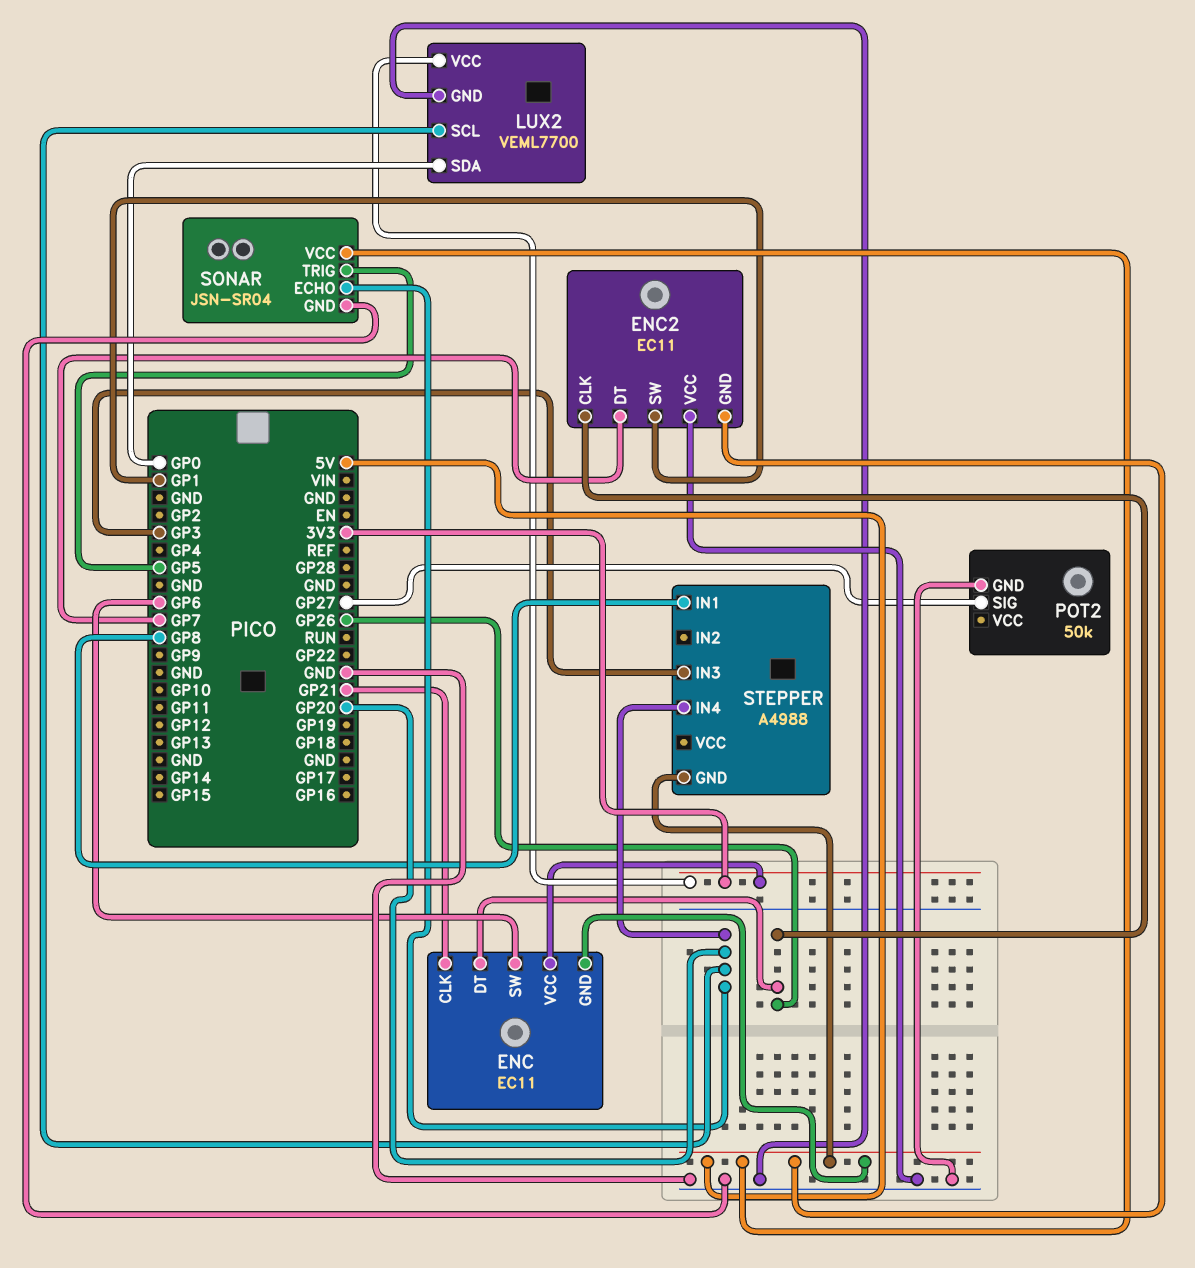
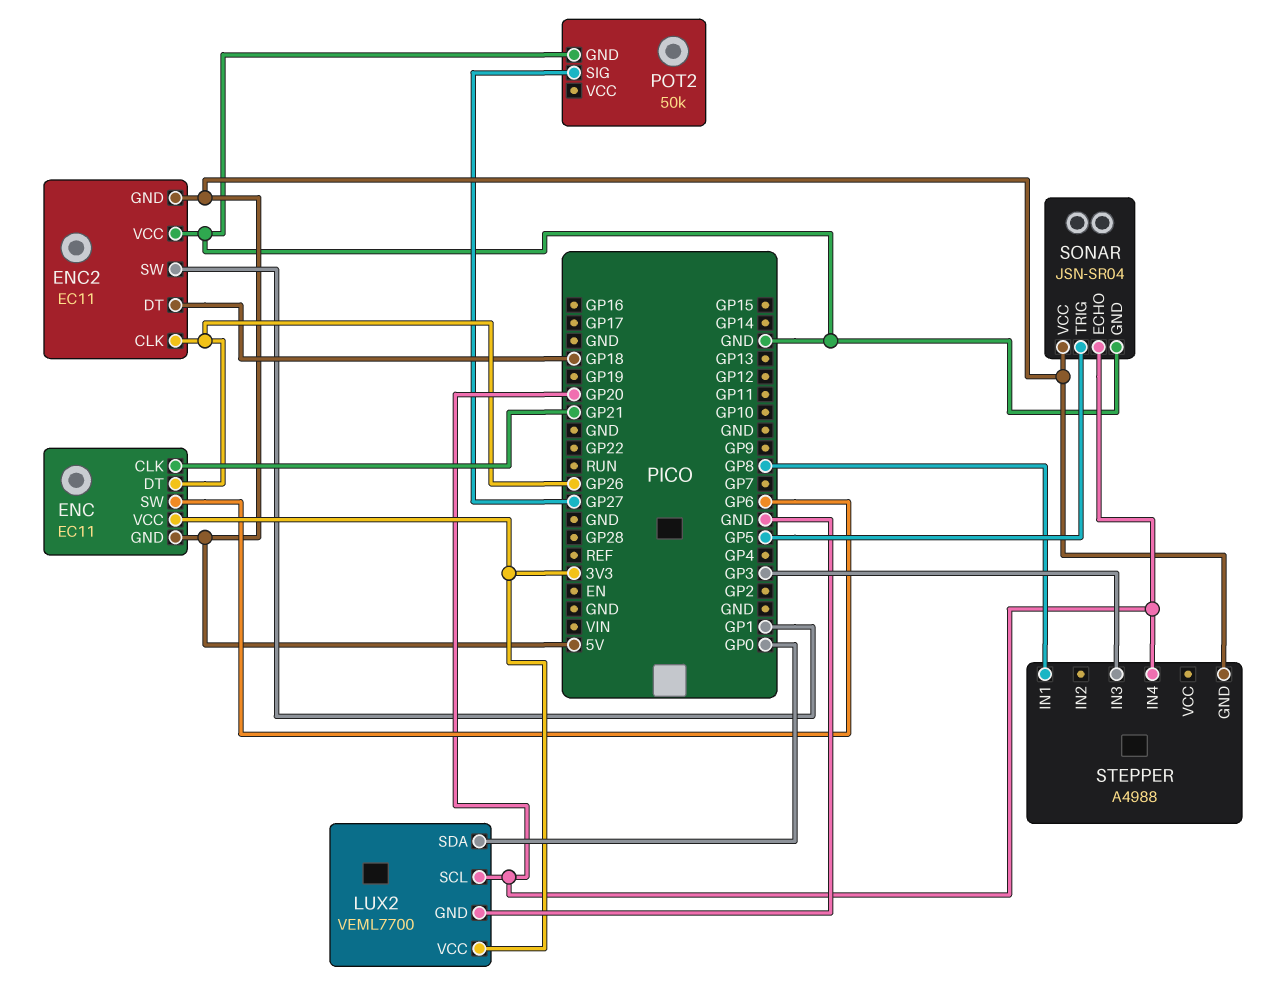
ENC2 pin DT: GP7 -> GP18

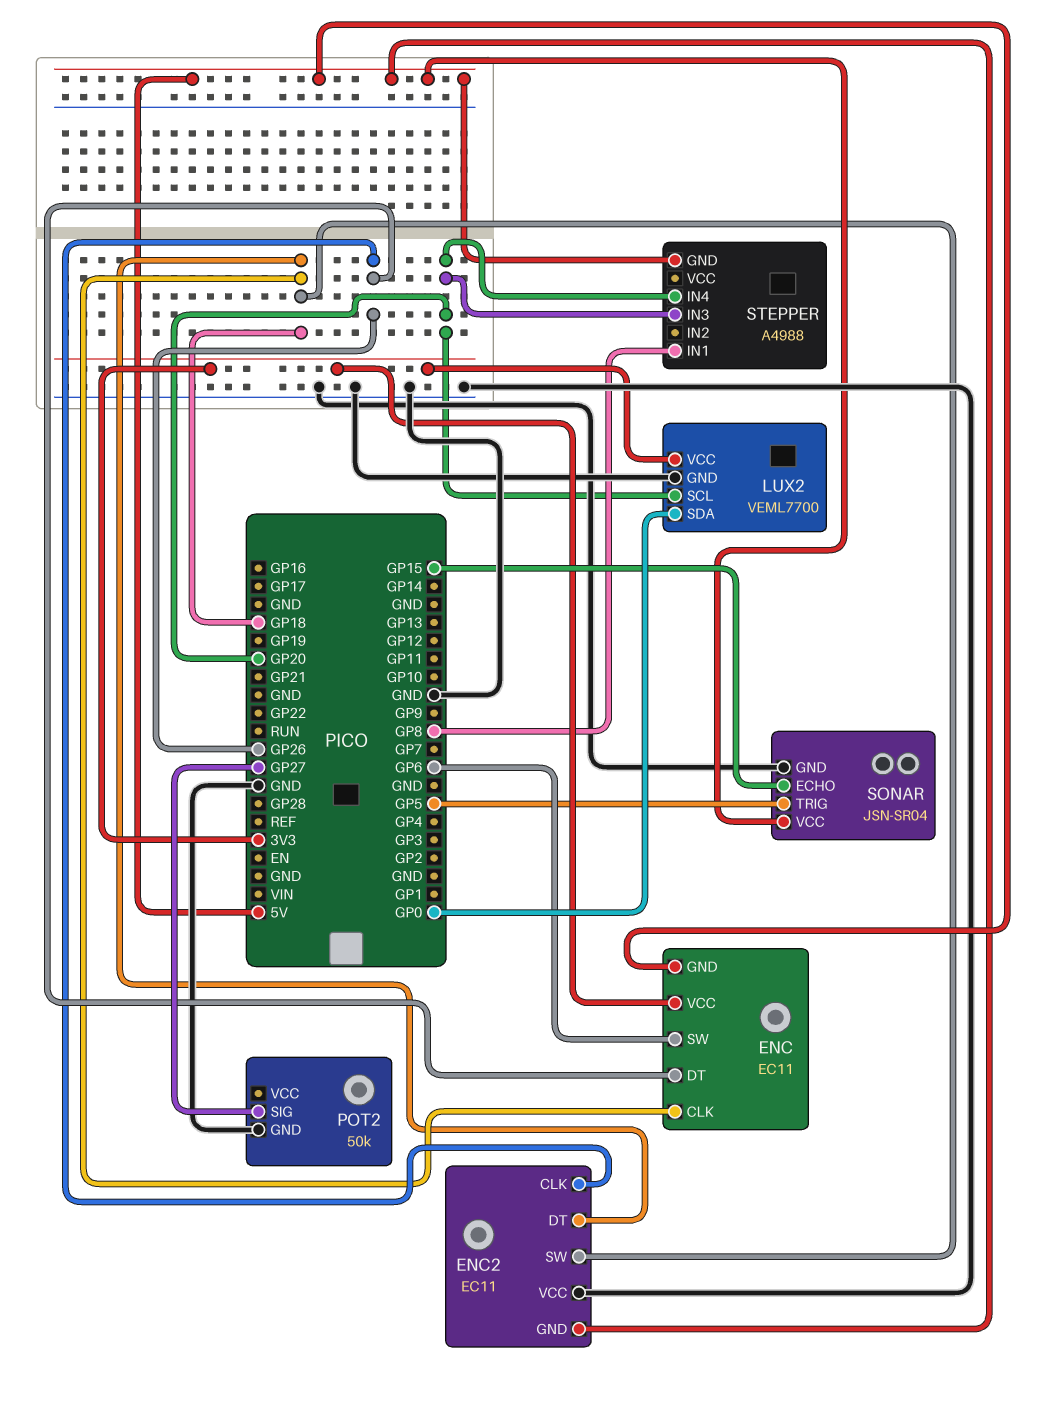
ENC pin CLK: GP21 -> GP18
ENC2 pin SW: GP1 -> GP18
SONAR pin ECHO: GP20 -> GP15
STEPPER pin IN3: GP3 -> GP20

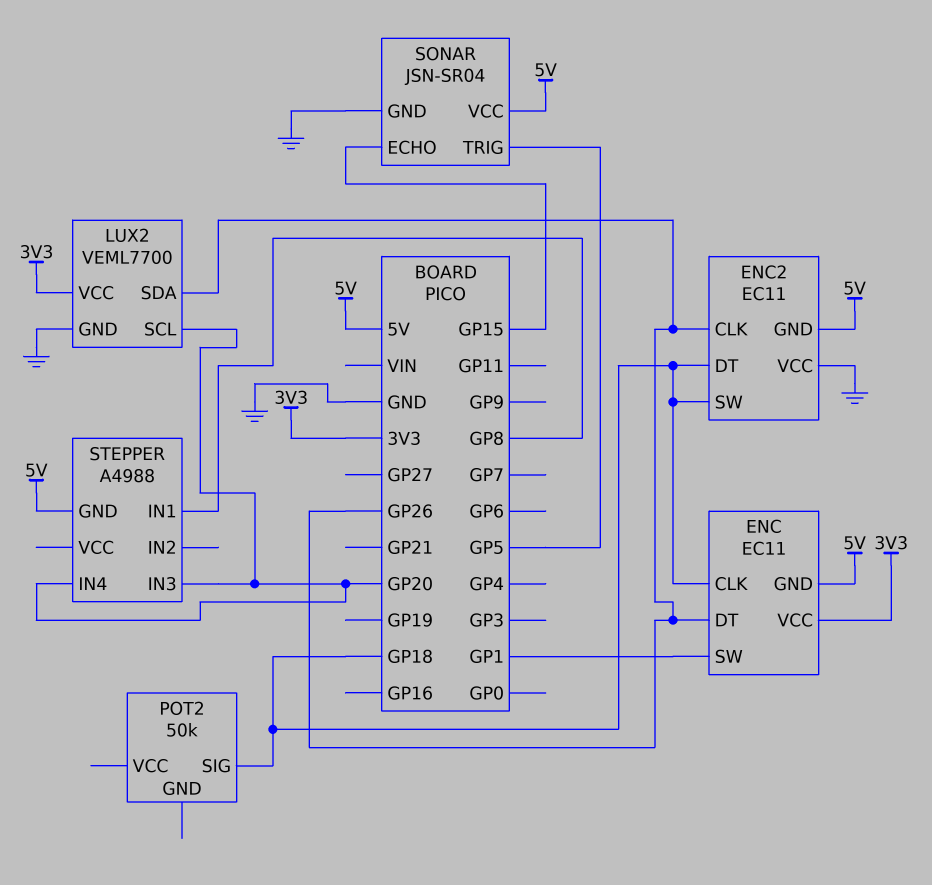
ENC pin SW: GP6 -> GP1
LUX2 pin SDA: GP0 -> GP26
POT2 pin GND: GND -> none
POT2 pin SIG: GP27 -> GP18

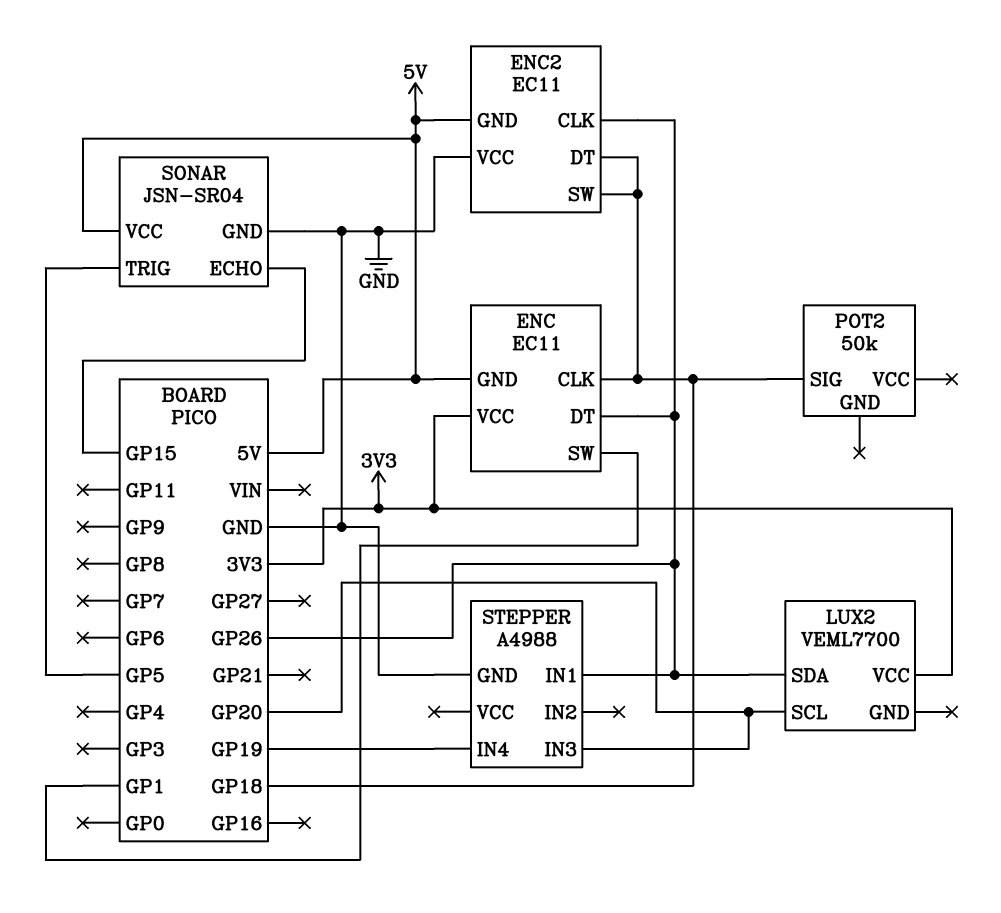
LUX2 pin GND: GND -> none
STEPPER pin GND: 5V -> GND
STEPPER pin IN1: GP8 -> GP26
STEPPER pin IN4: GP20 -> GP19

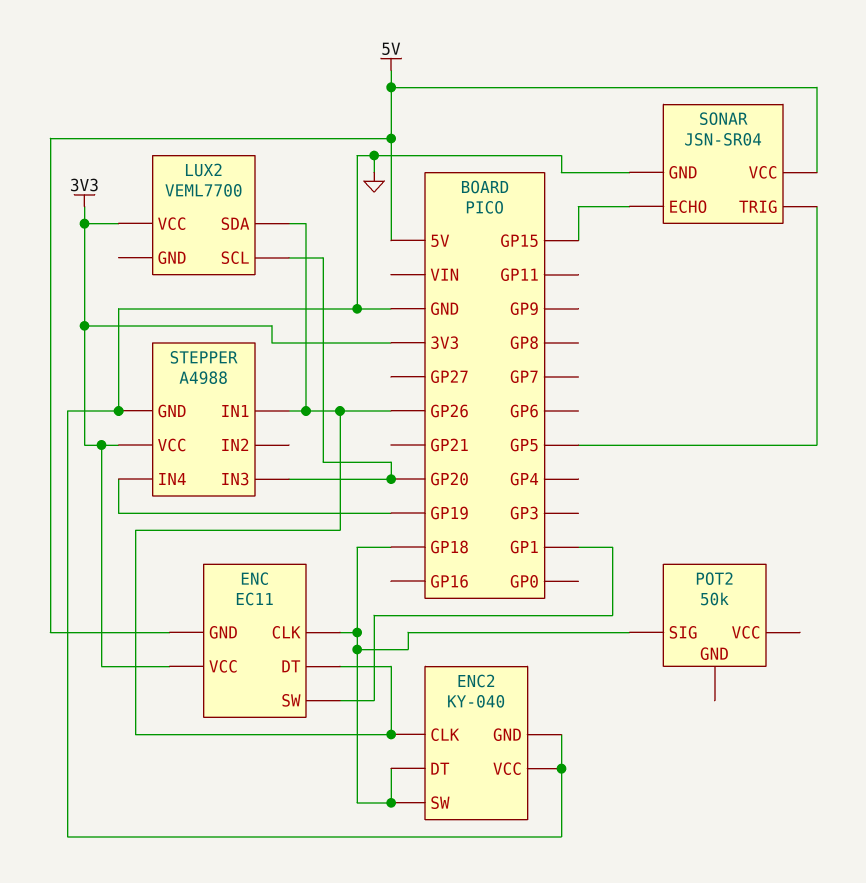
ENC2: EC11 -> KY-040
ENC2 pin GND: 5V -> GND
STEPPER pin VCC: none -> 3V3

